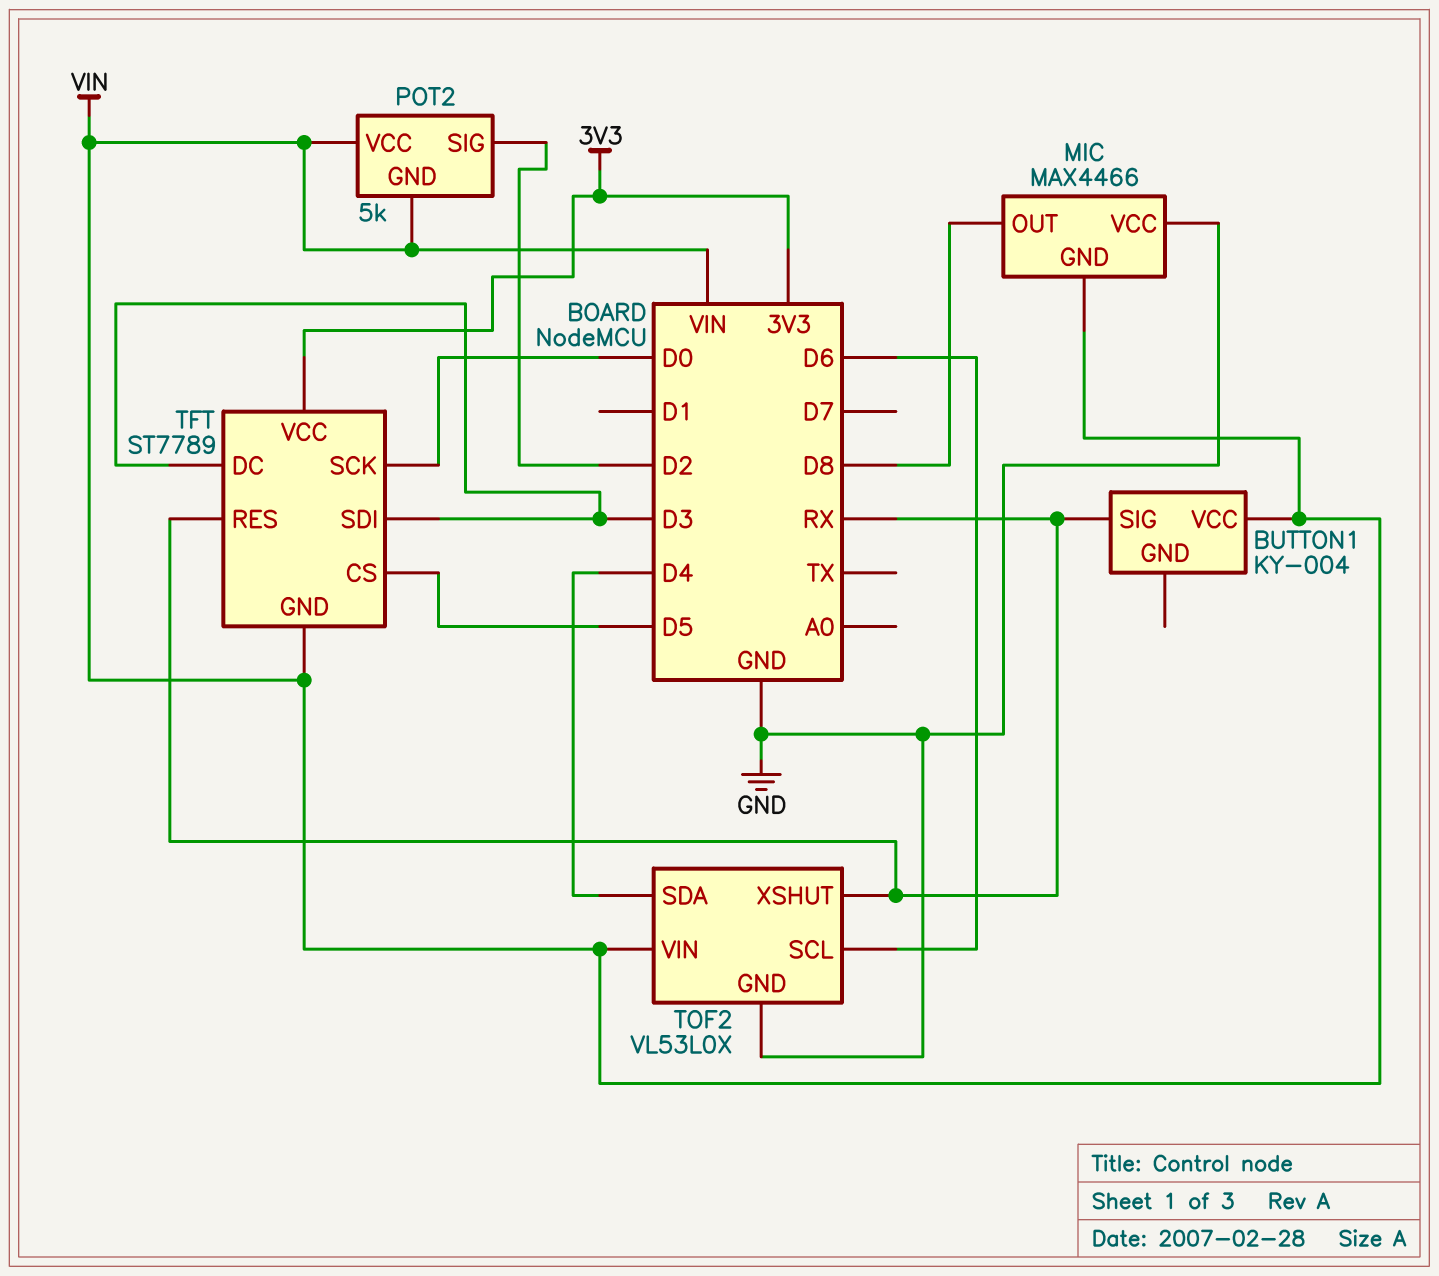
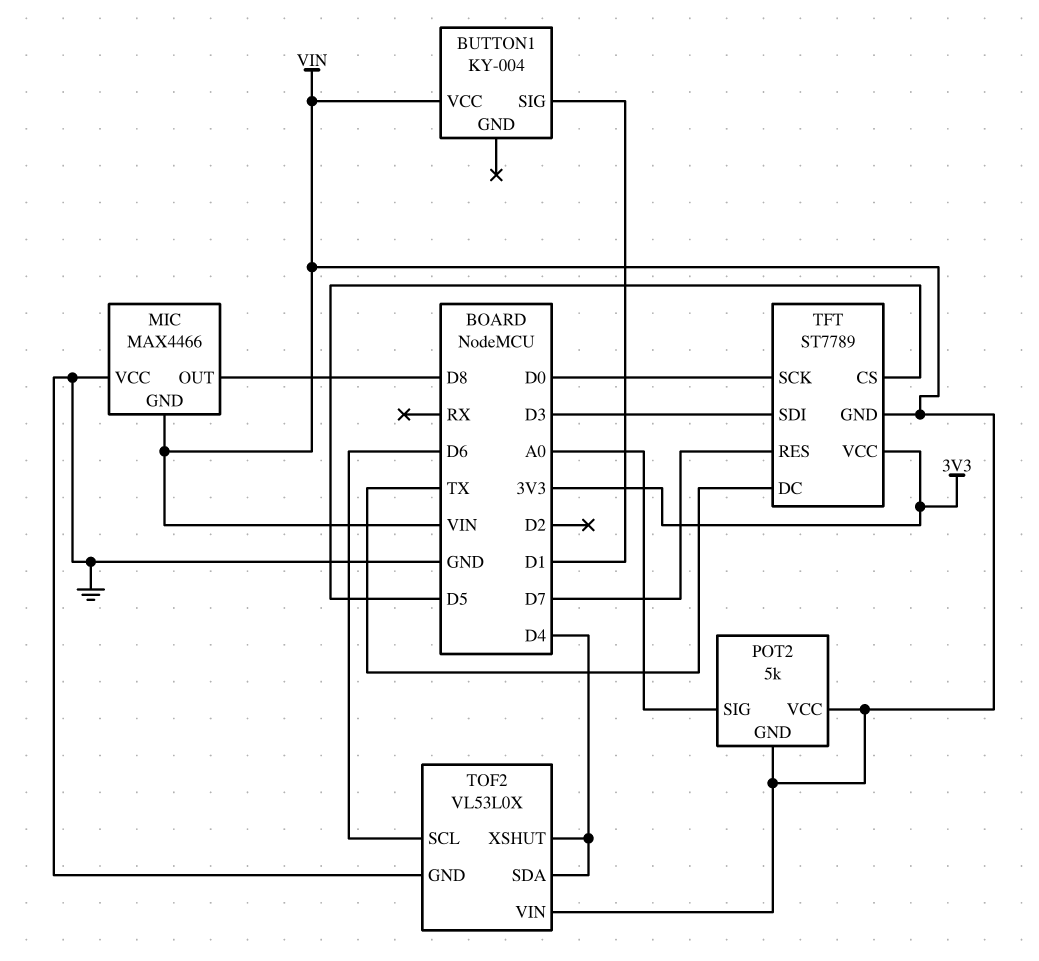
BUTTON1 pin SIG: RX -> D1
POT2 pin SIG: D2 -> A0
TFT pin DC: D3 -> TX
TFT pin RES: RX -> D7
TOF2 pin XSHUT: RX -> D4

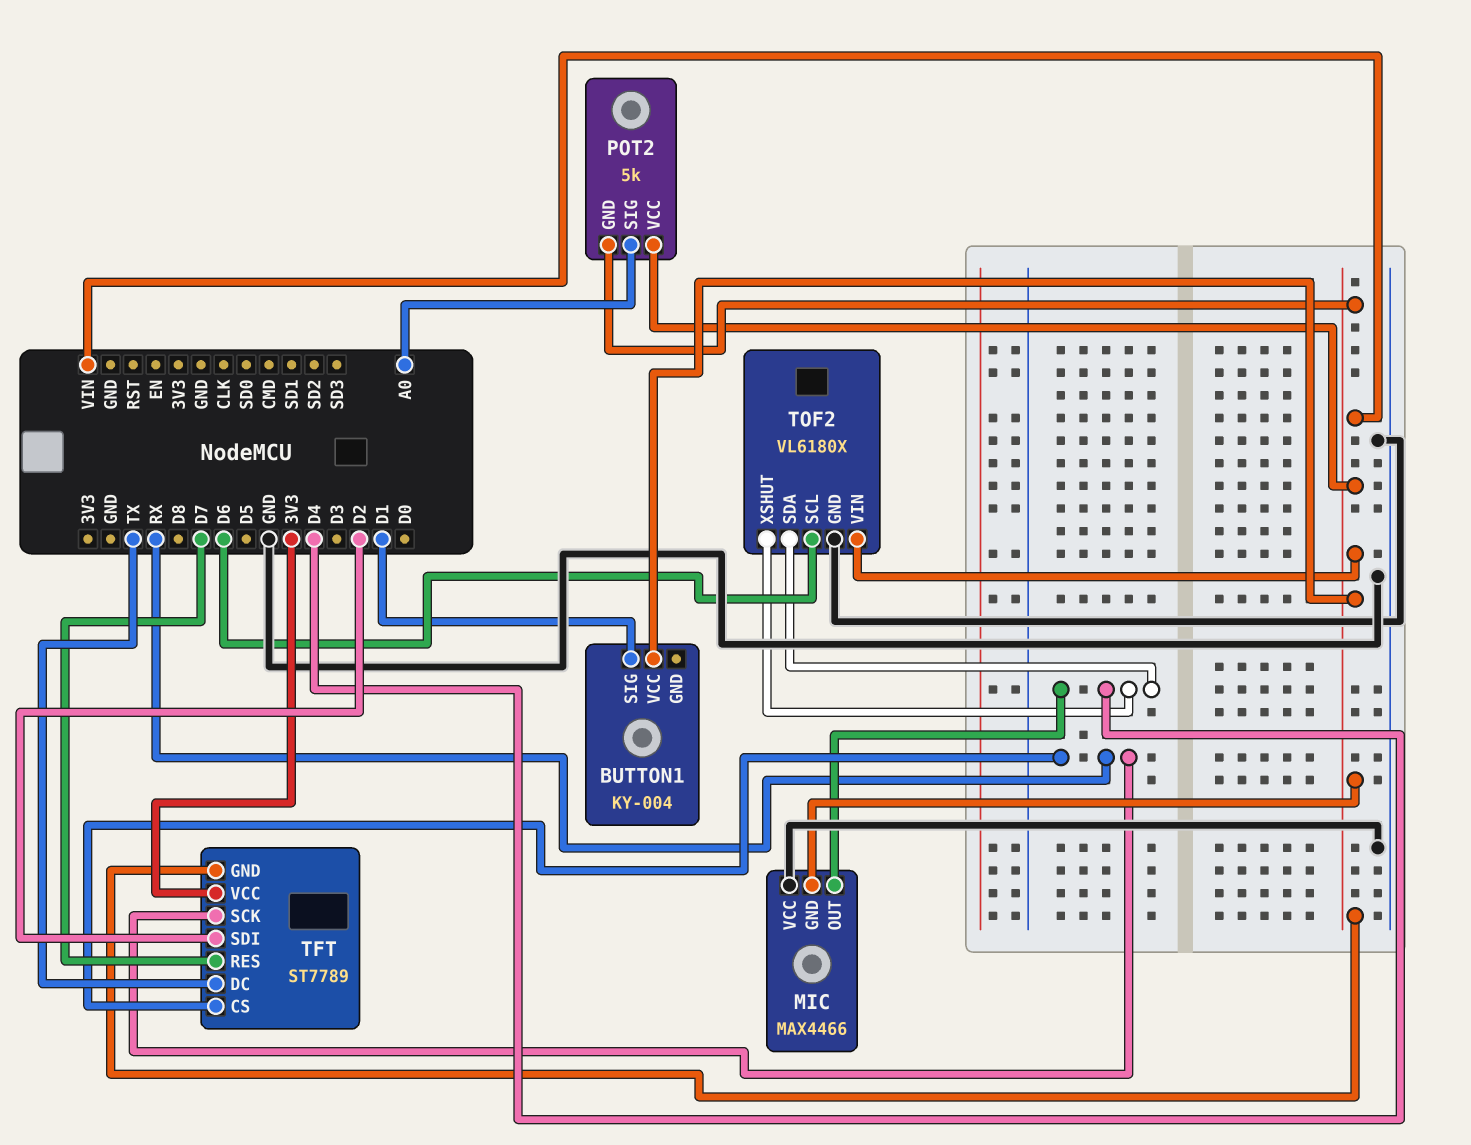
MIC pin OUT: D8 -> D4
TFT pin CS: D5 -> RX
TFT pin SCK: D0 -> RX
TFT pin SDI: D3 -> D2
TOF2: VL53L0X -> VL6180X

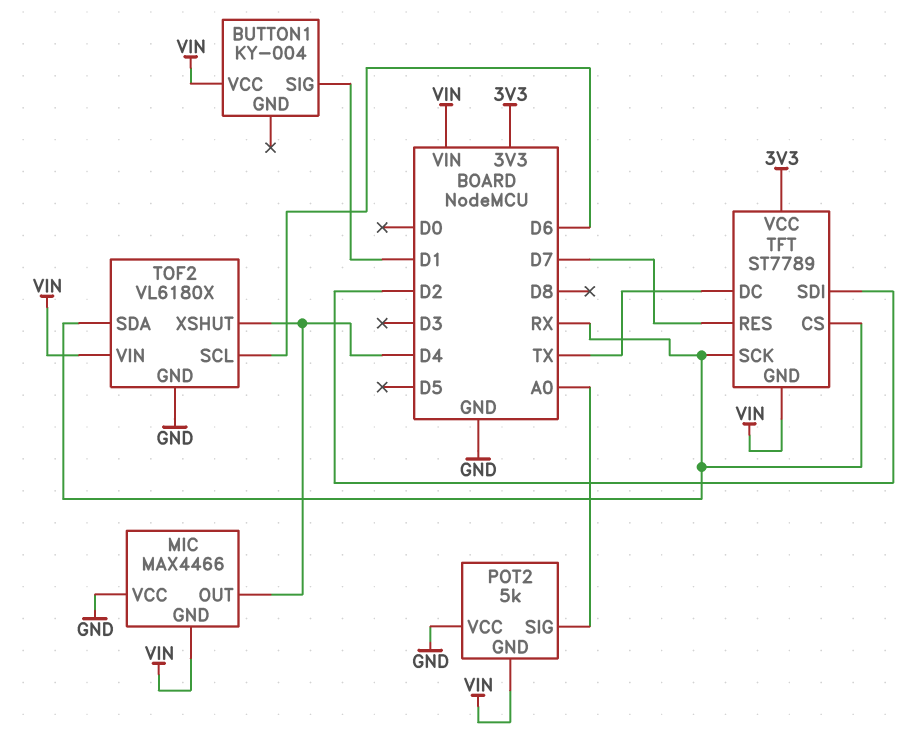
POT2 pin VCC: VIN -> GND
TOF2 pin SDA: D4 -> RX

